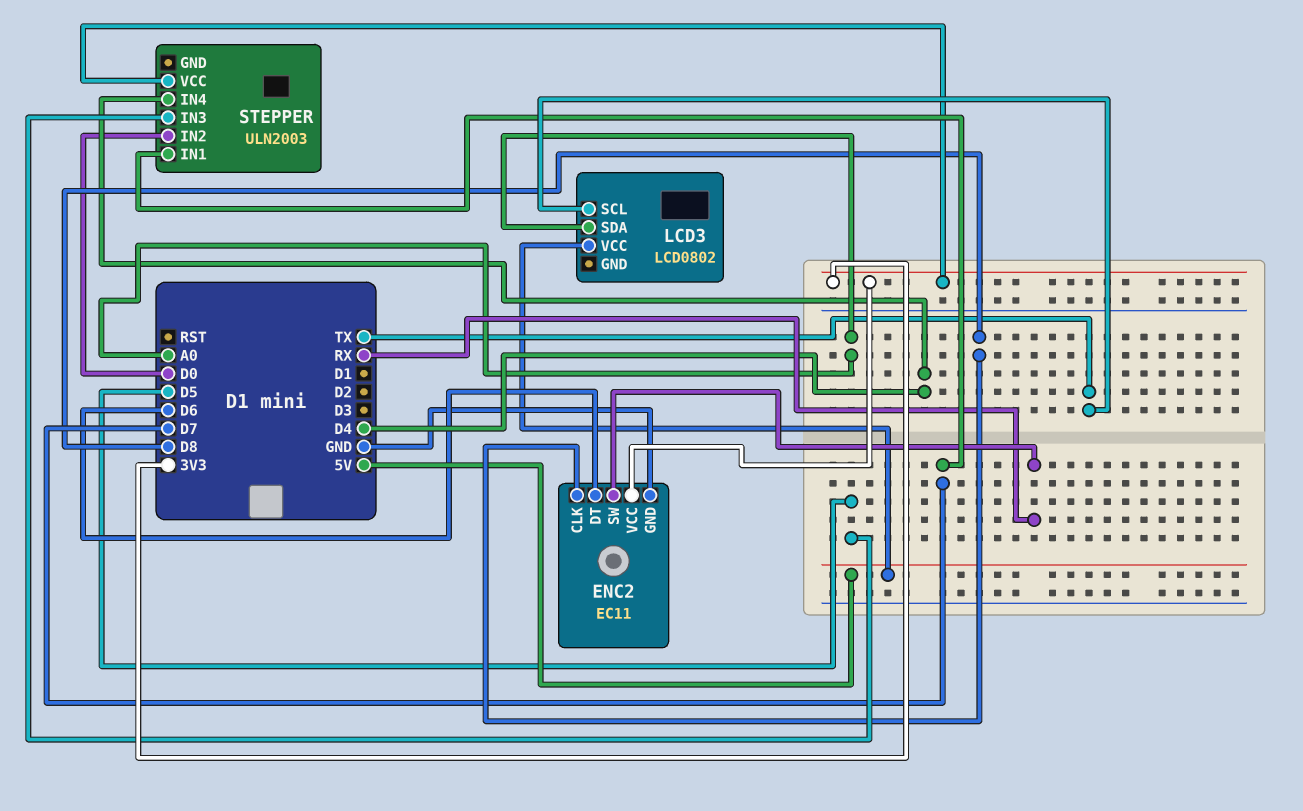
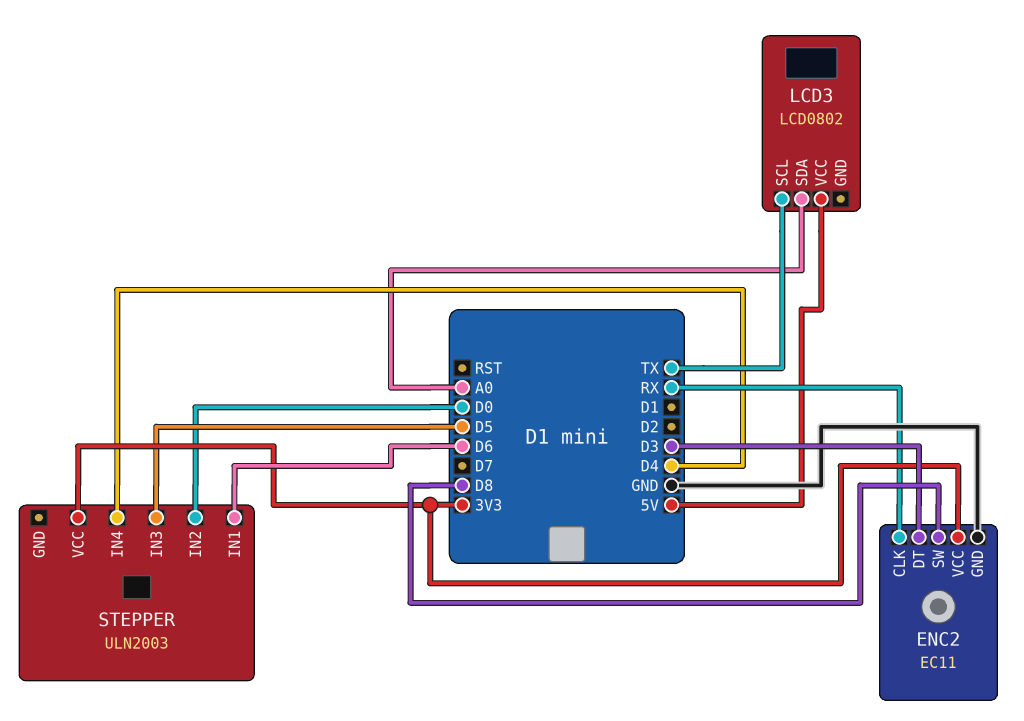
ENC2 pin CLK: D8 -> RX
ENC2 pin DT: D6 -> D3
ENC2 pin SW: RX -> D8
STEPPER pin IN1: D7 -> D6

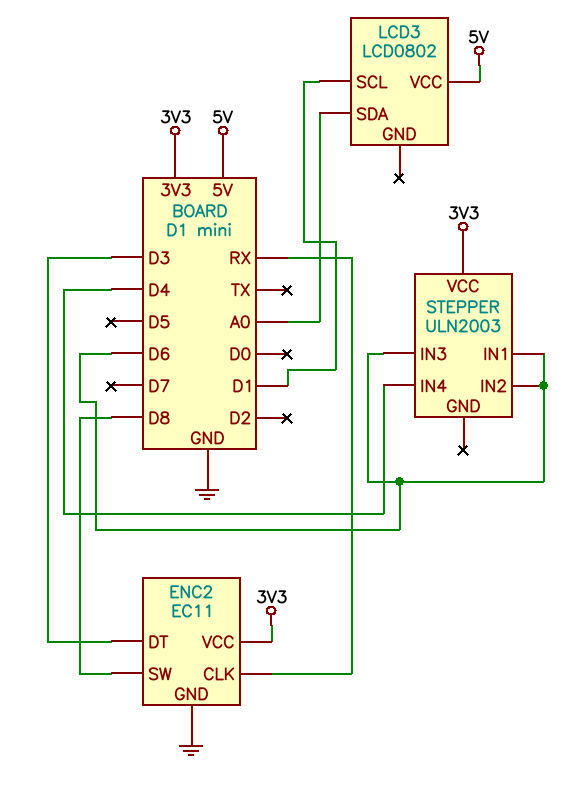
LCD3 pin SCL: TX -> D1
STEPPER pin IN2: D0 -> D6
STEPPER pin IN3: D5 -> D6

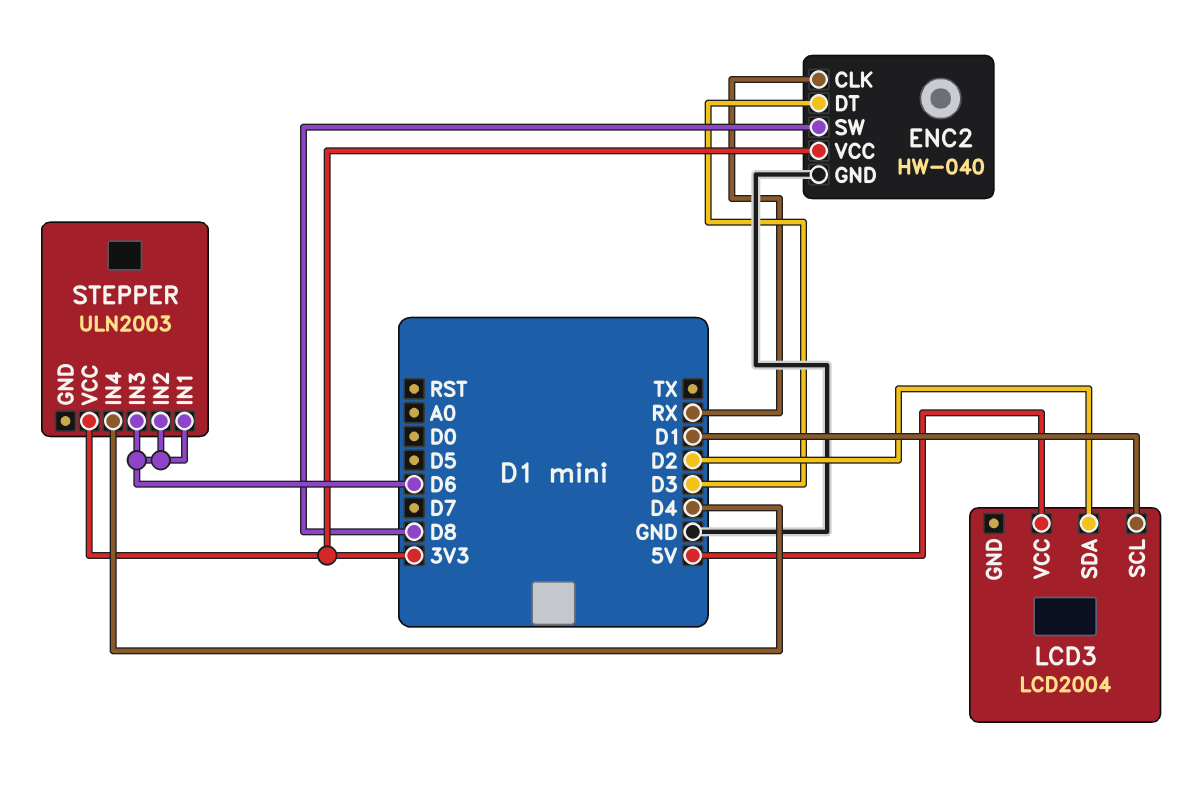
ENC2: EC11 -> HW-040
LCD3: LCD0802 -> LCD2004
LCD3 pin SDA: A0 -> D2

